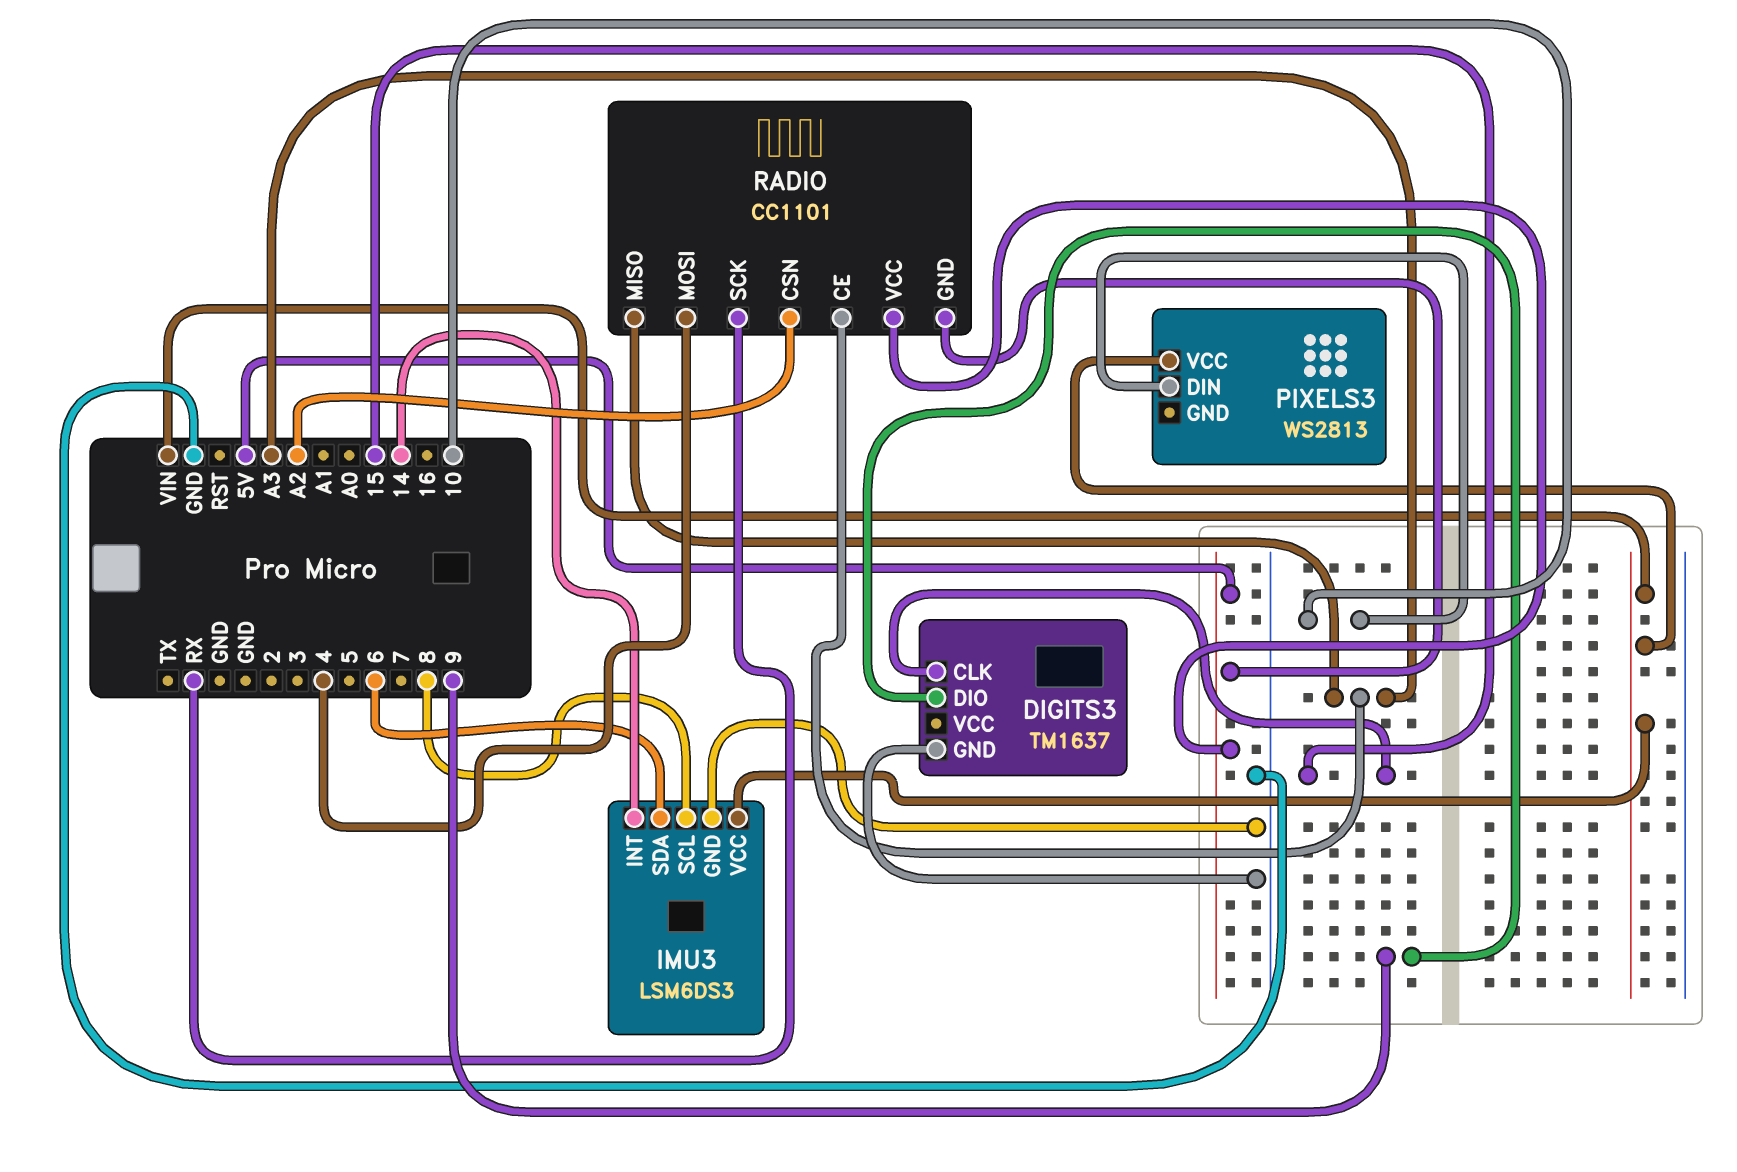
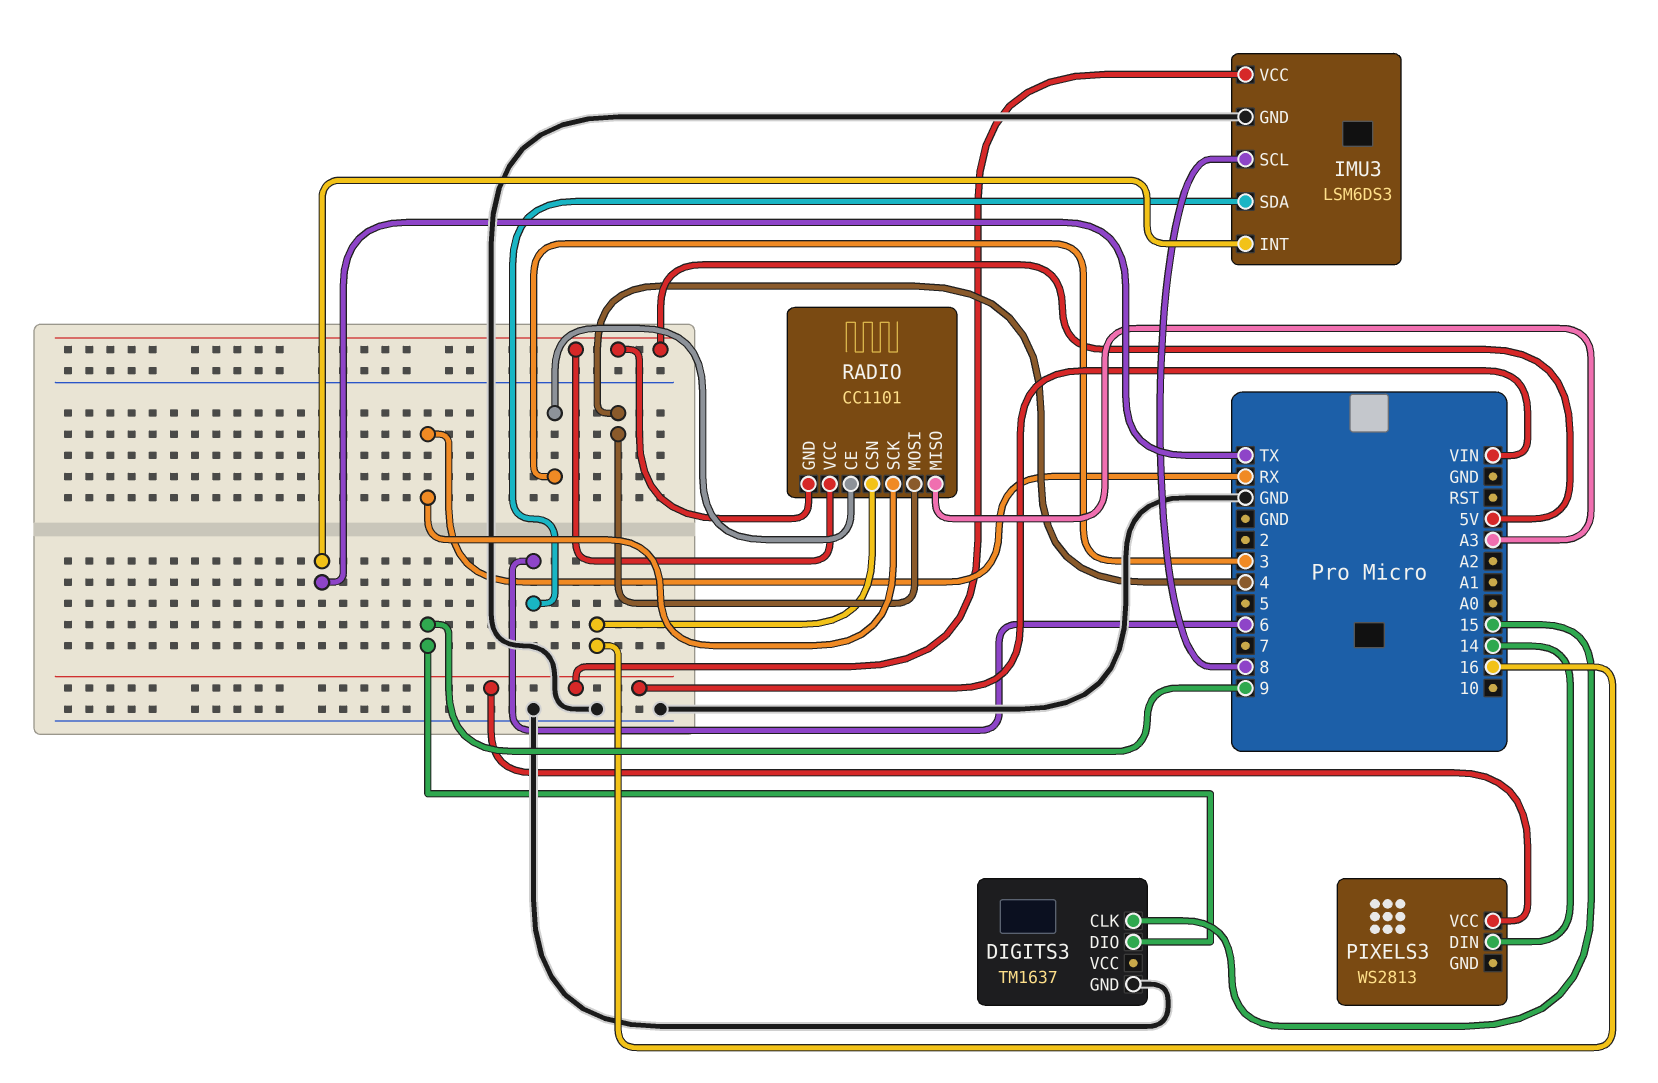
IMU3 pin INT: 14 -> TX
PIXELS3 pin DIN: 10 -> 14
RADIO pin CE: A3 -> 3
RADIO pin CSN: A2 -> 16

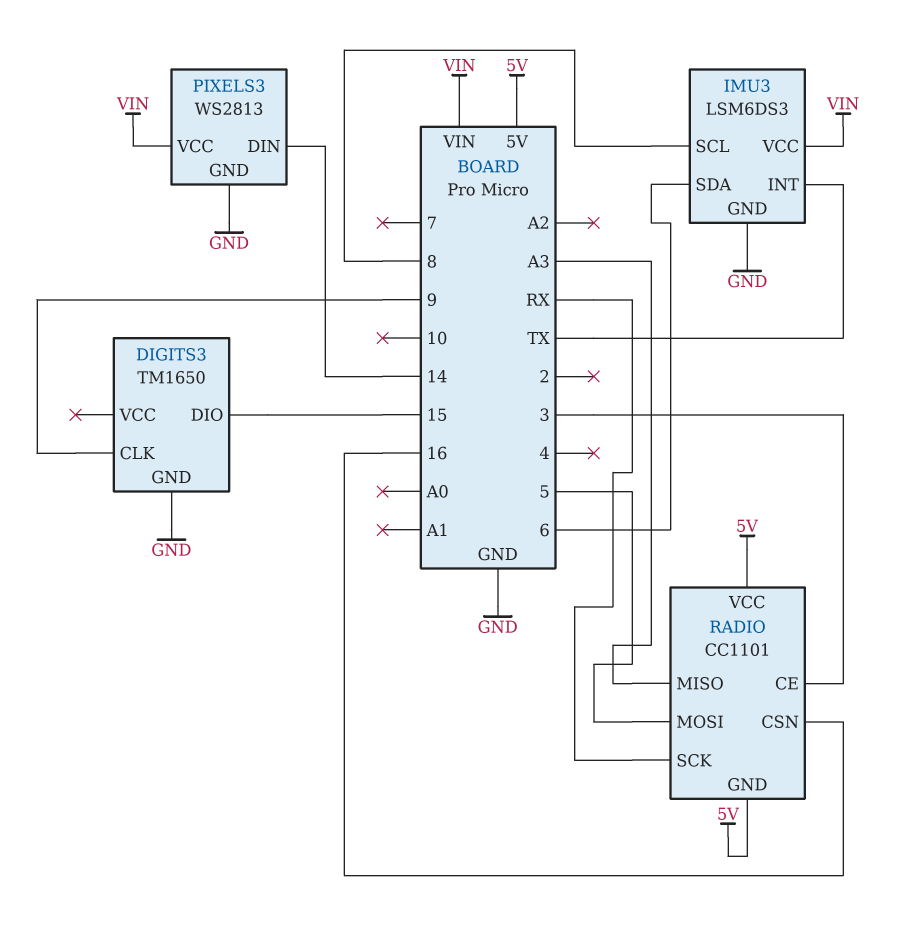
DIGITS3: TM1637 -> TM1650
DIGITS3 pin CLK: 15 -> 9
DIGITS3 pin DIO: 9 -> 15
PIXELS3 pin GND: none -> GND
RADIO pin MOSI: 4 -> 5

